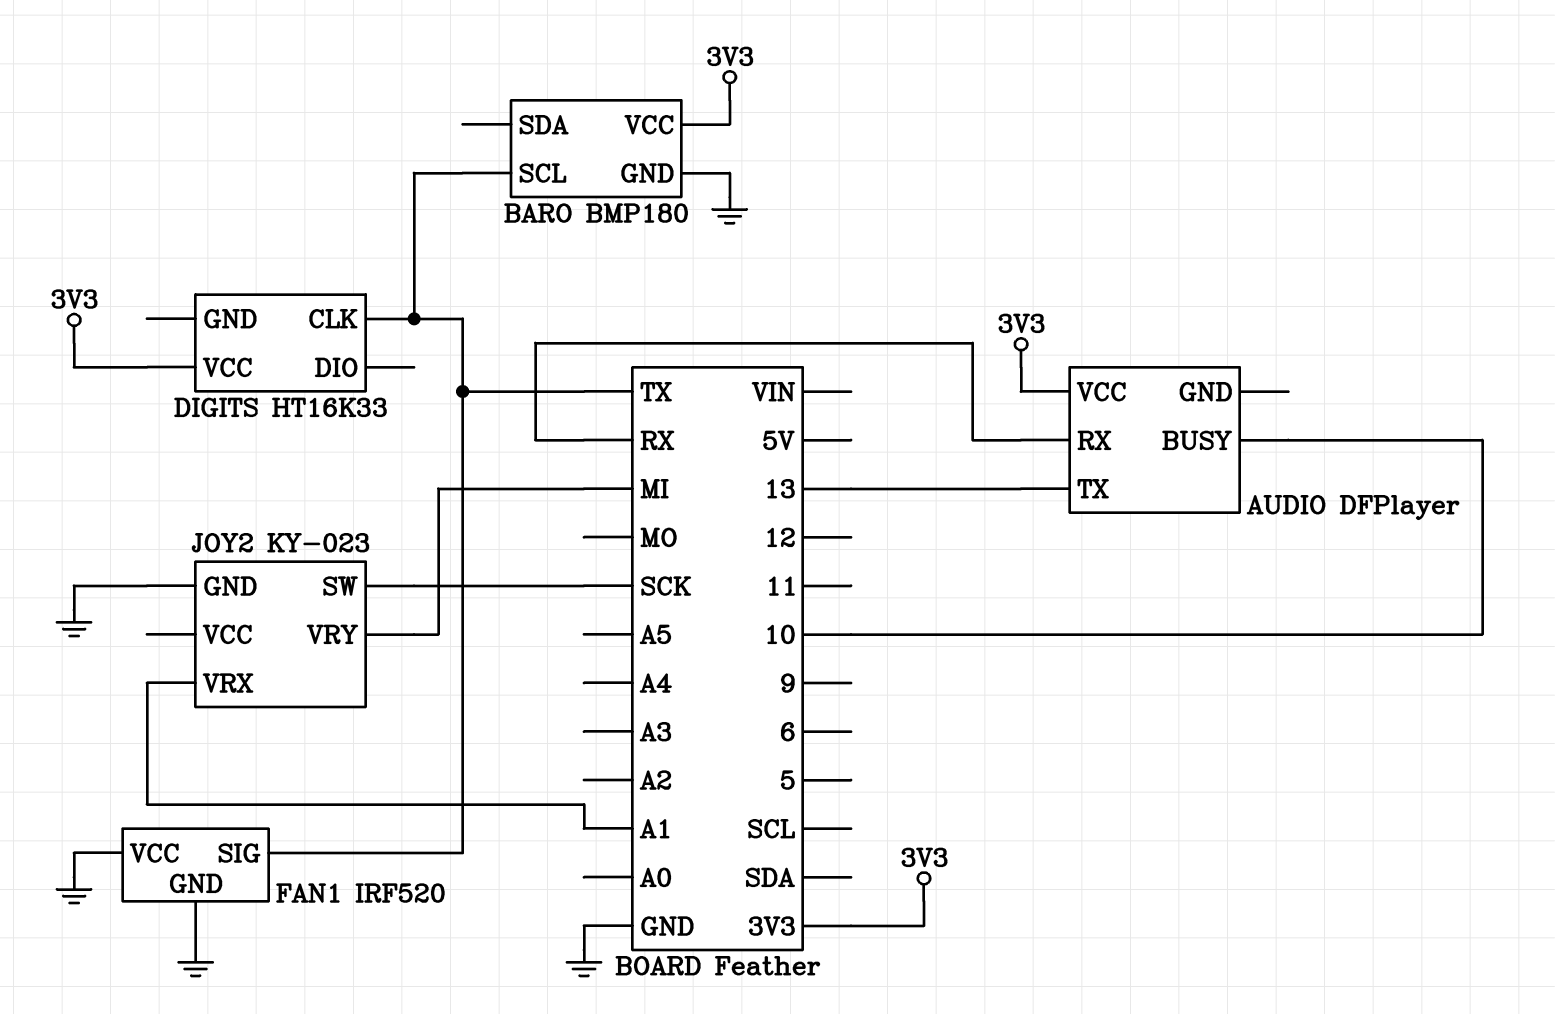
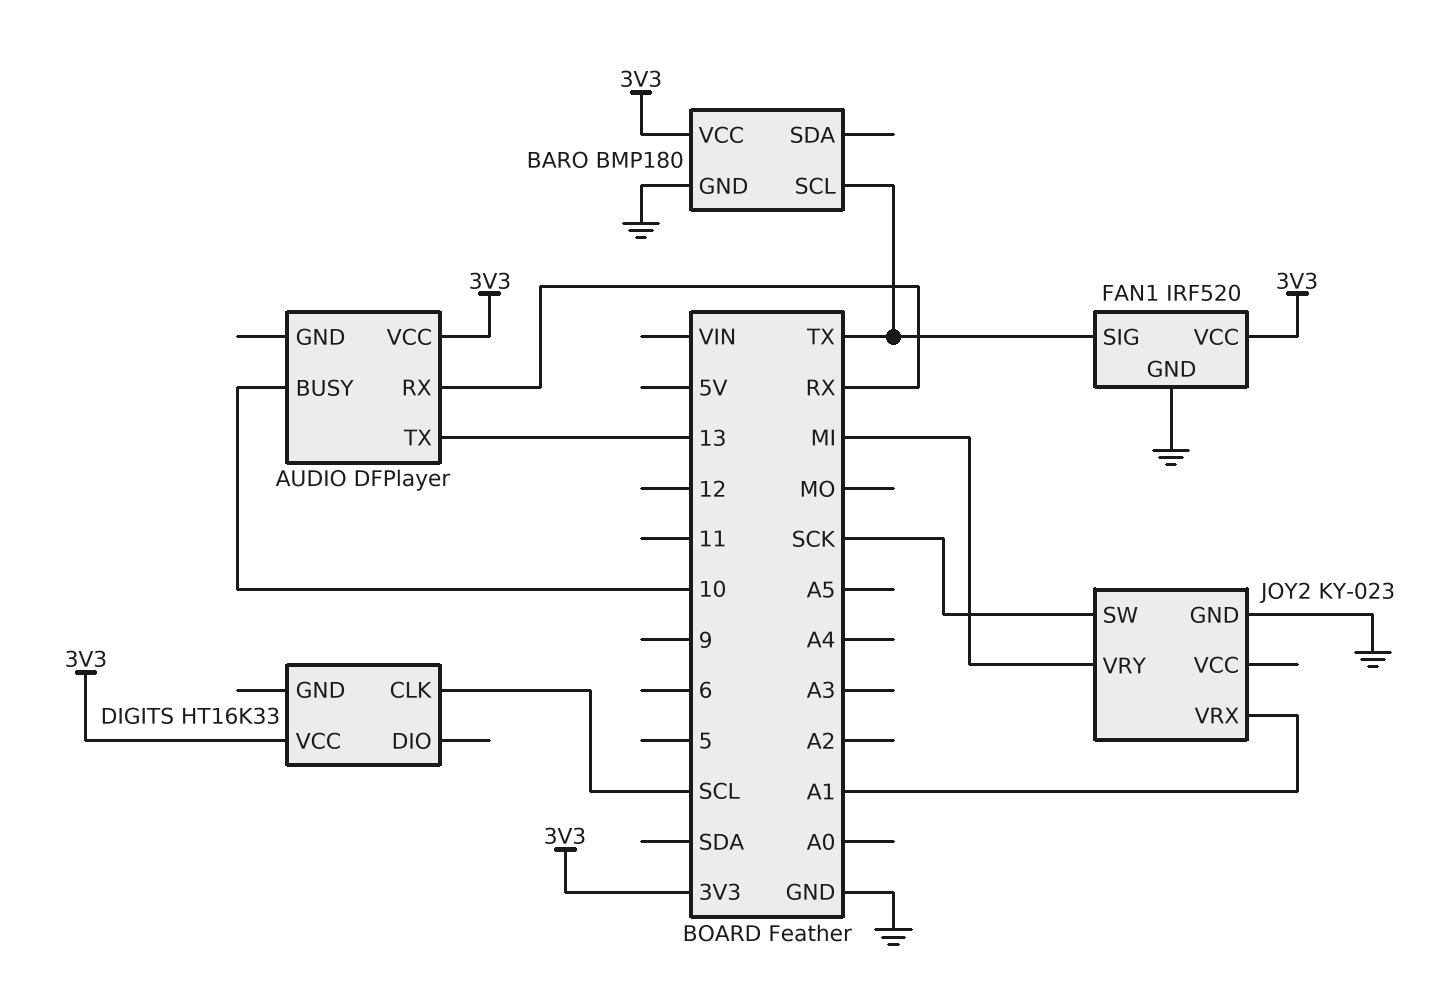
DIGITS pin CLK: TX -> SCL
FAN1 pin VCC: GND -> 3V3

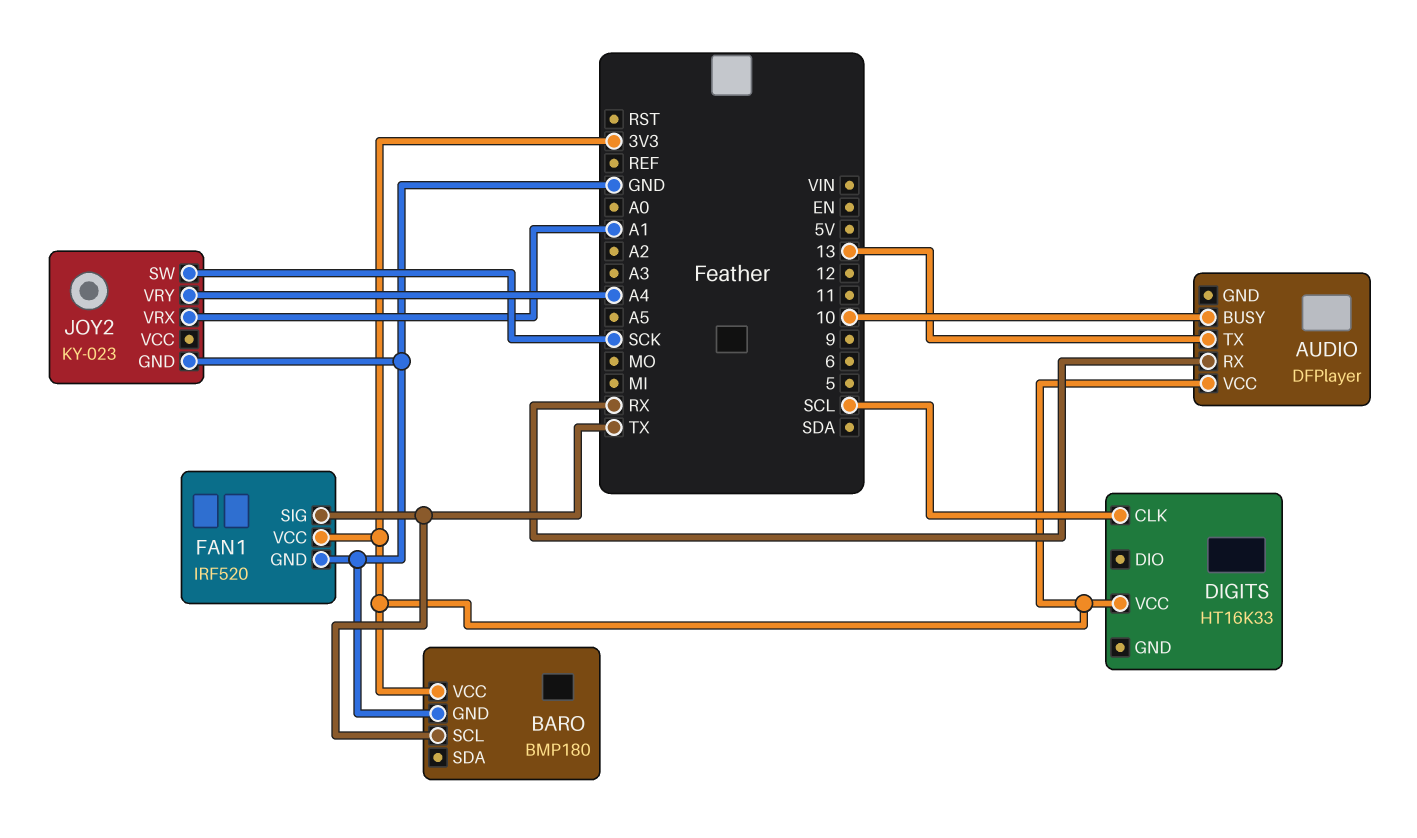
JOY2 pin VRY: MI -> A4

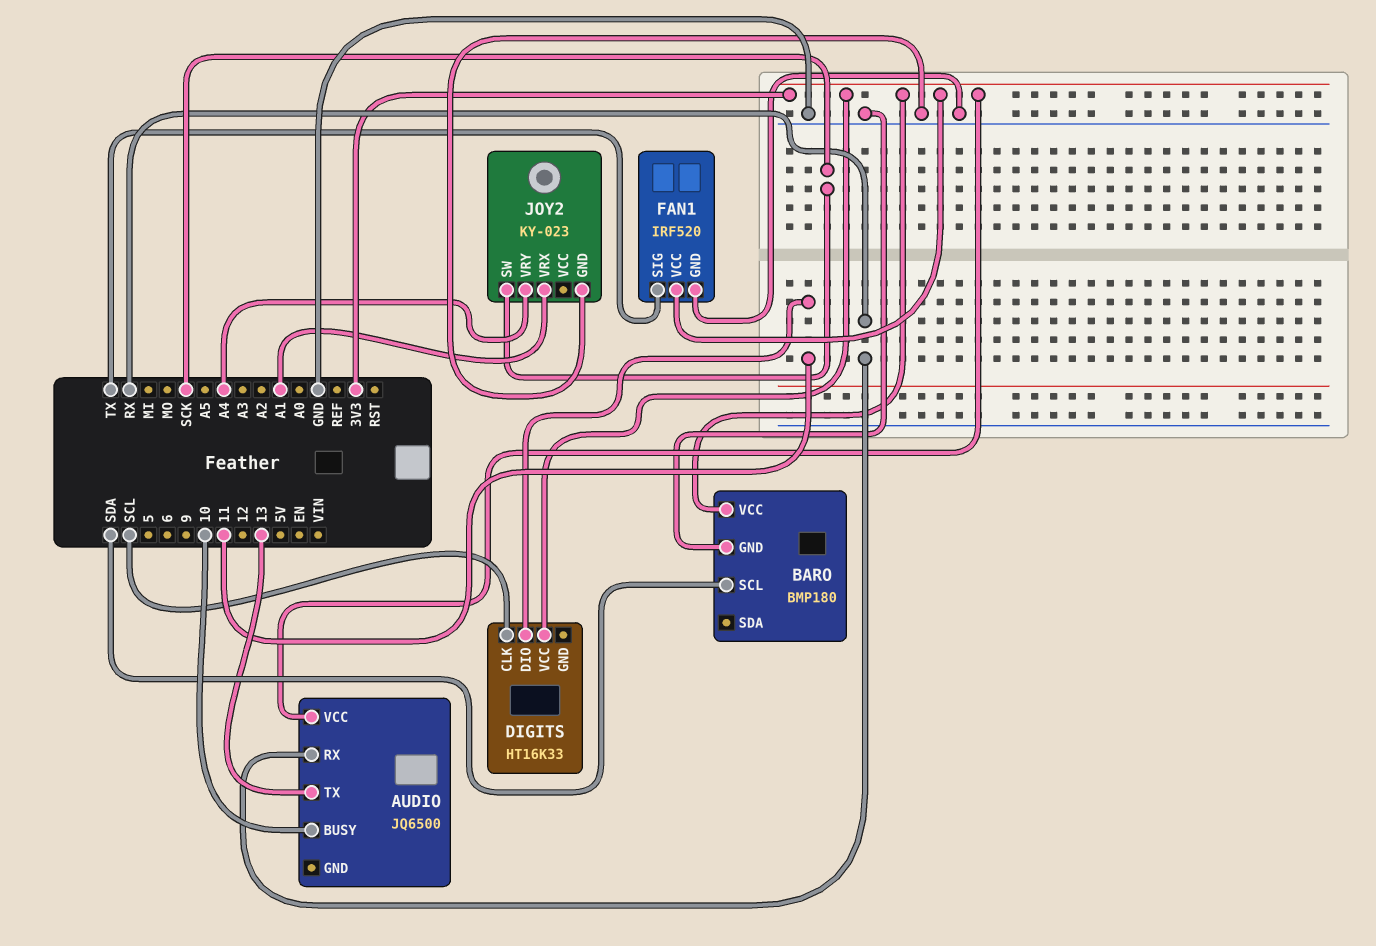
AUDIO: DFPlayer -> JQ6500
BARO pin SCL: TX -> SDA
DIGITS pin DIO: none -> 11

